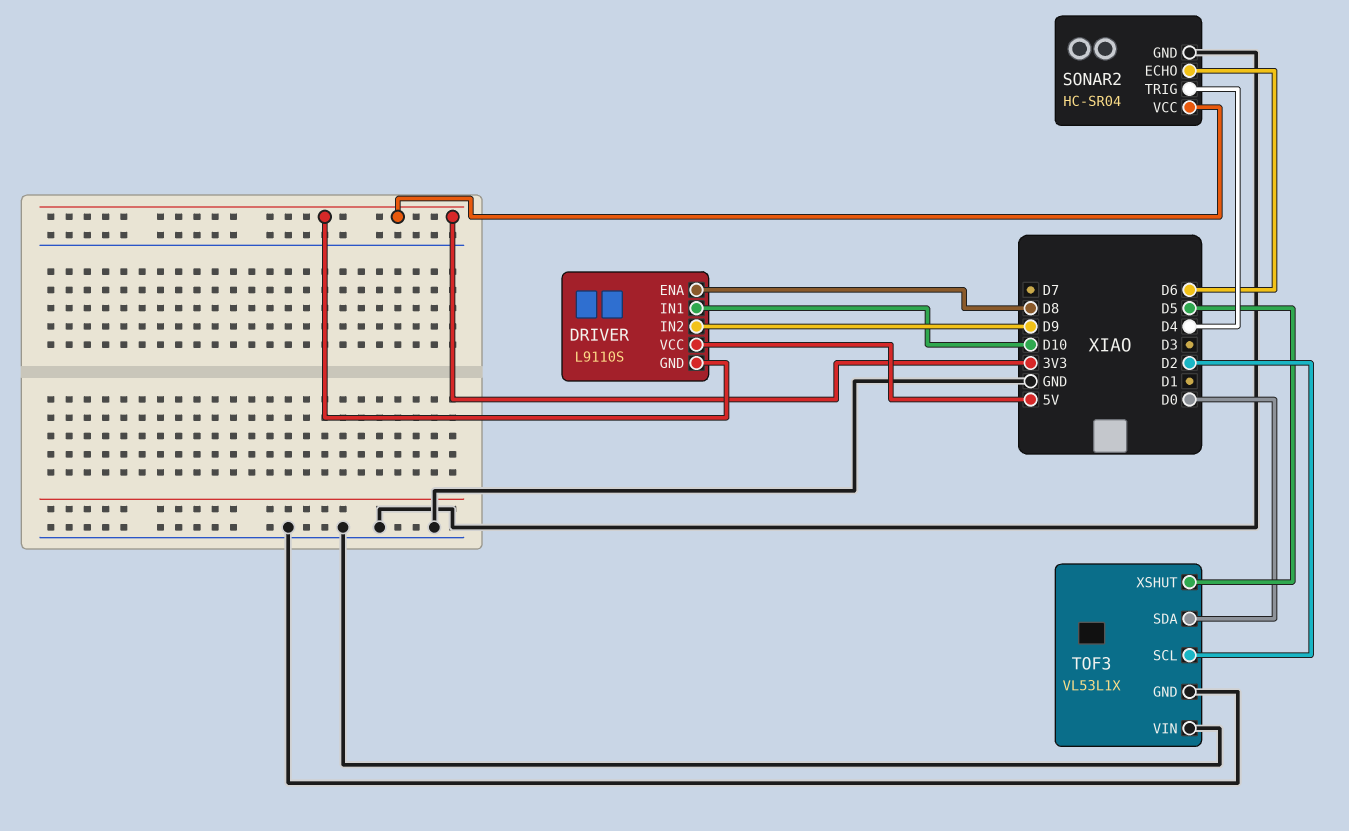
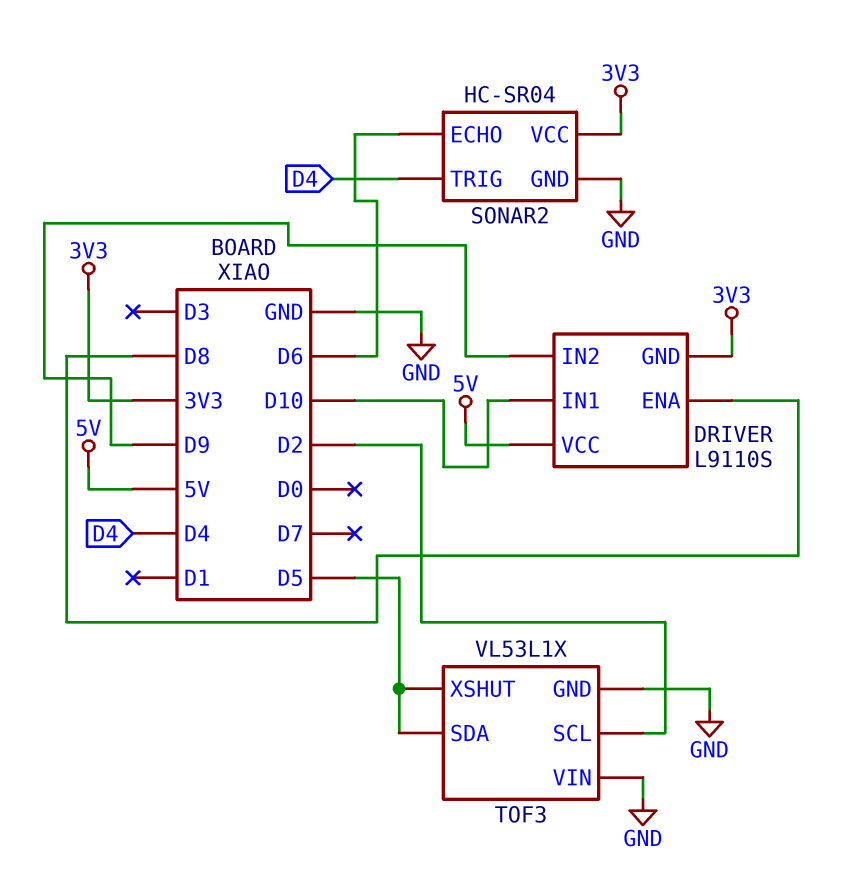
TOF3 pin SDA: D0 -> D5

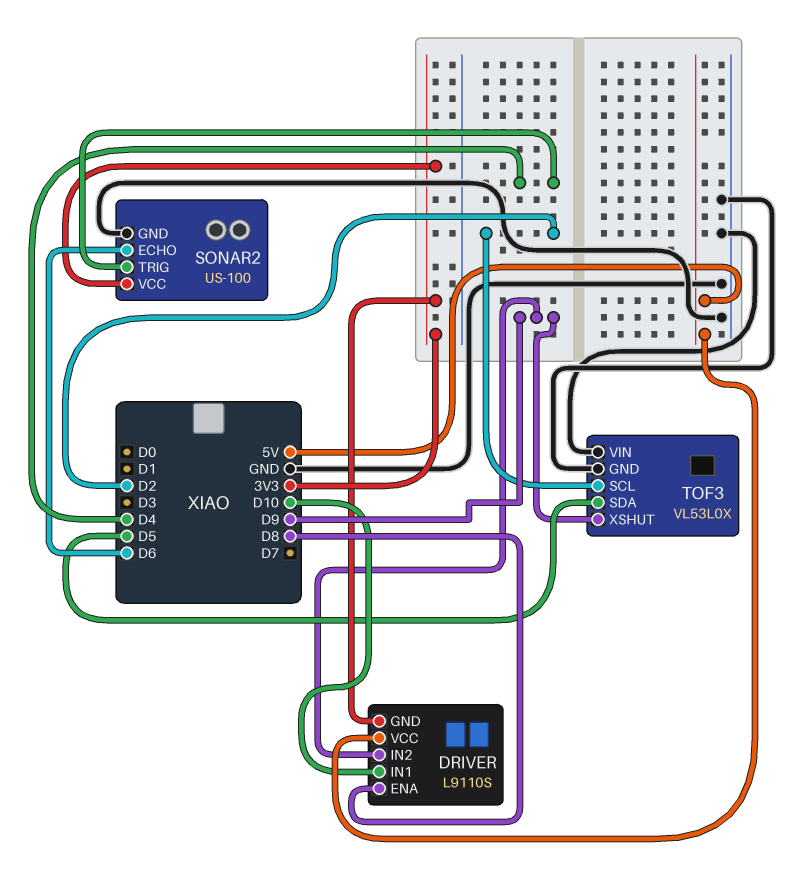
SONAR2: HC-SR04 -> US-100
TOF3: VL53L1X -> VL53L0X
TOF3 pin XSHUT: D5 -> D9

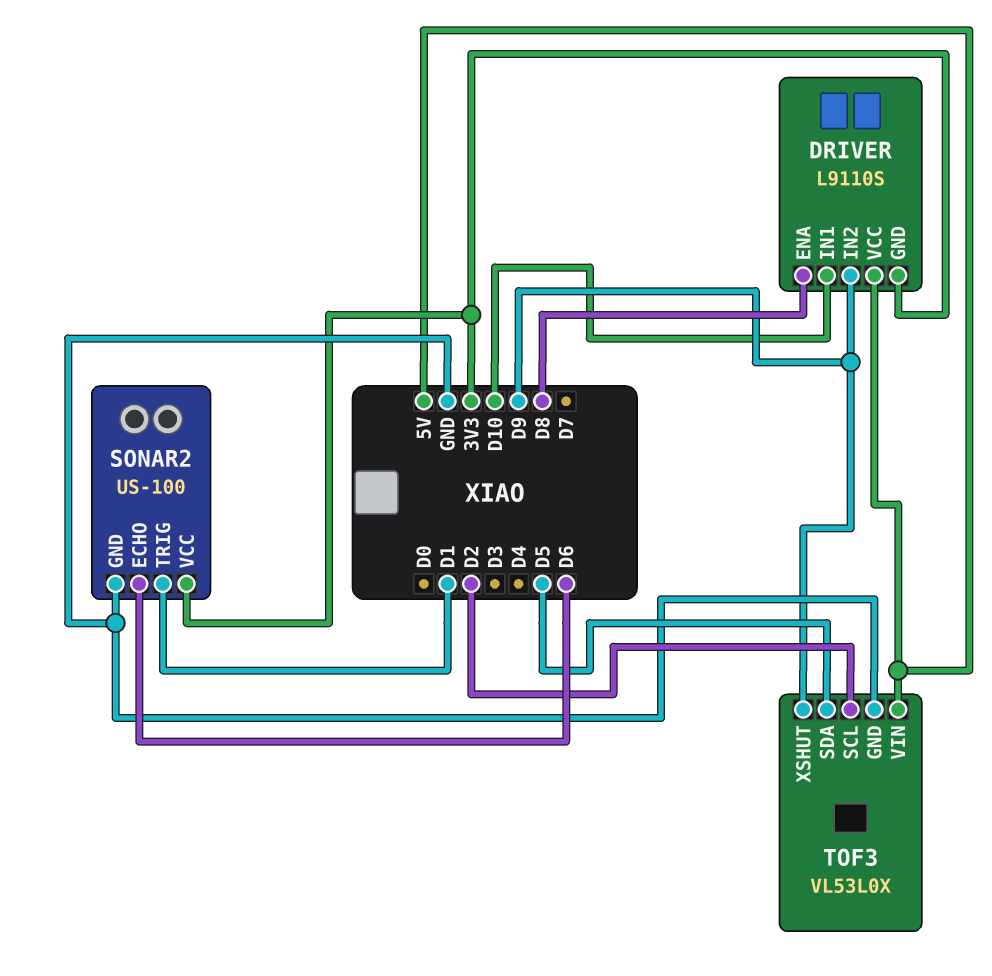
SONAR2 pin TRIG: D4 -> D1
TOF3 pin VIN: GND -> 5V

